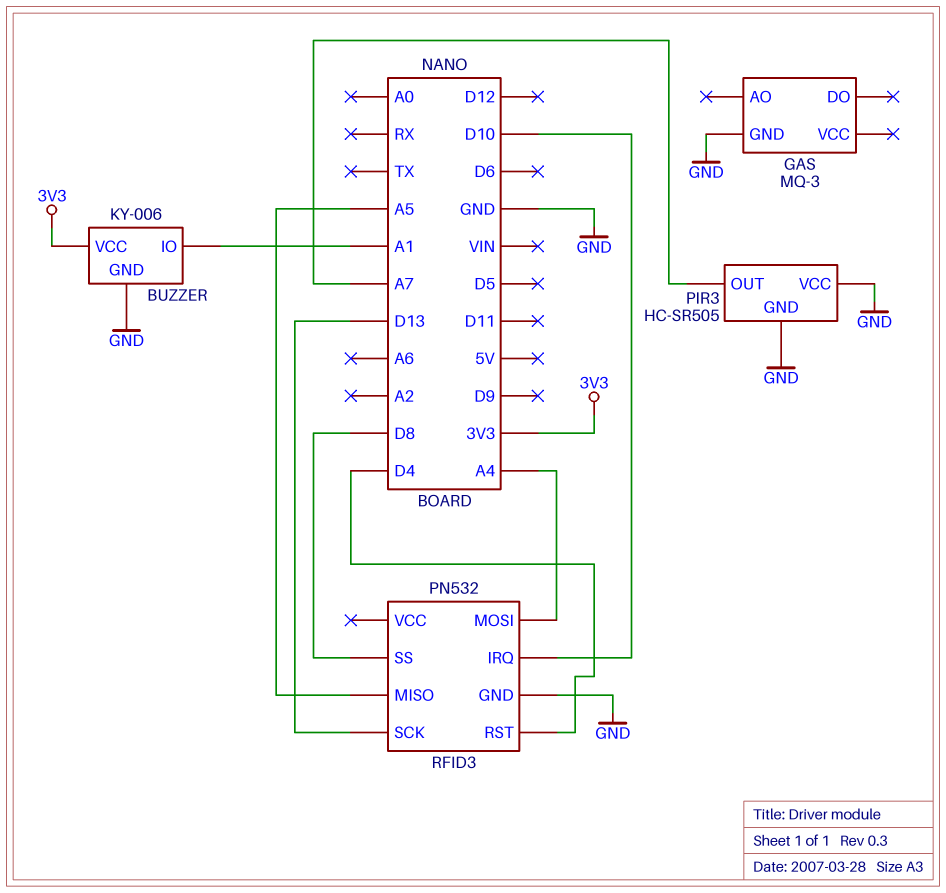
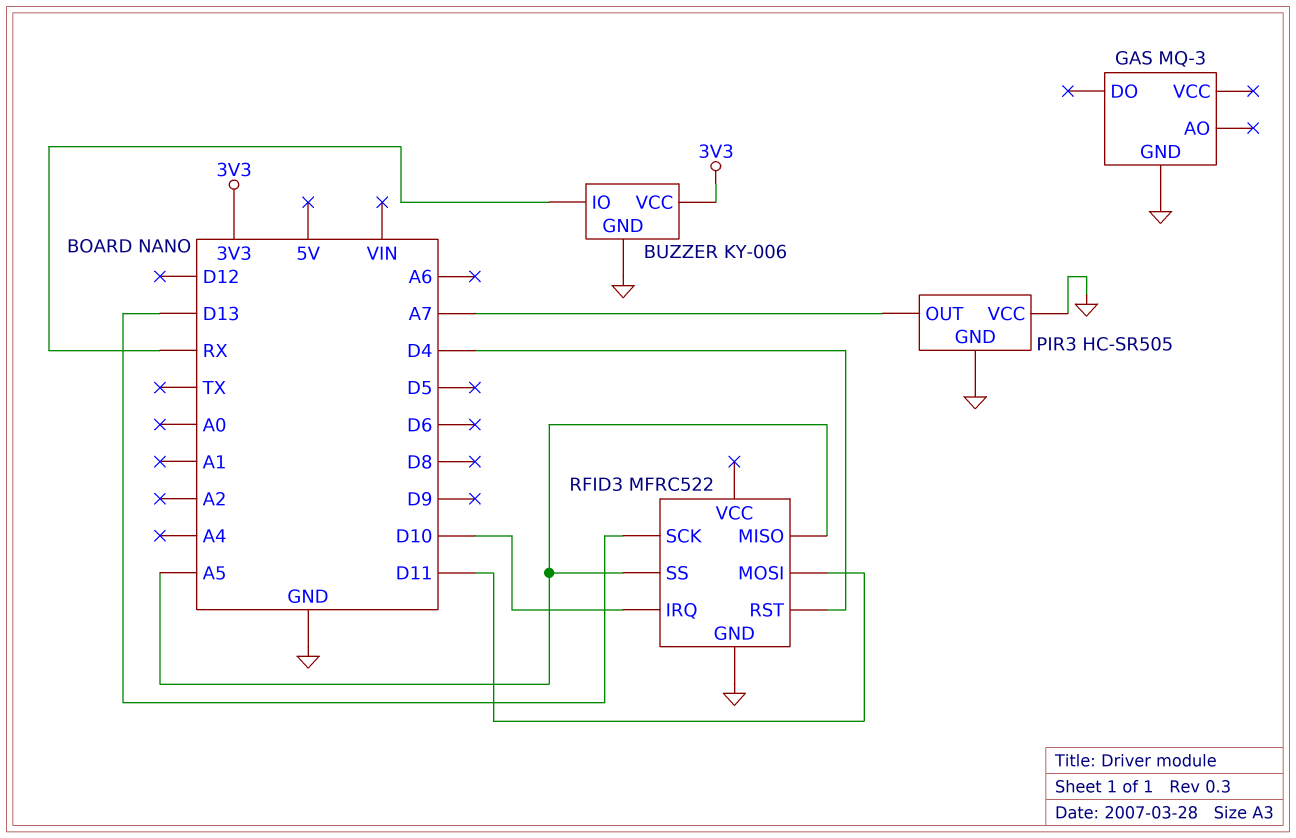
BUZZER pin IO: A1 -> RX
RFID3: PN532 -> MFRC522
RFID3 pin MOSI: A4 -> D11
RFID3 pin SS: D8 -> A5

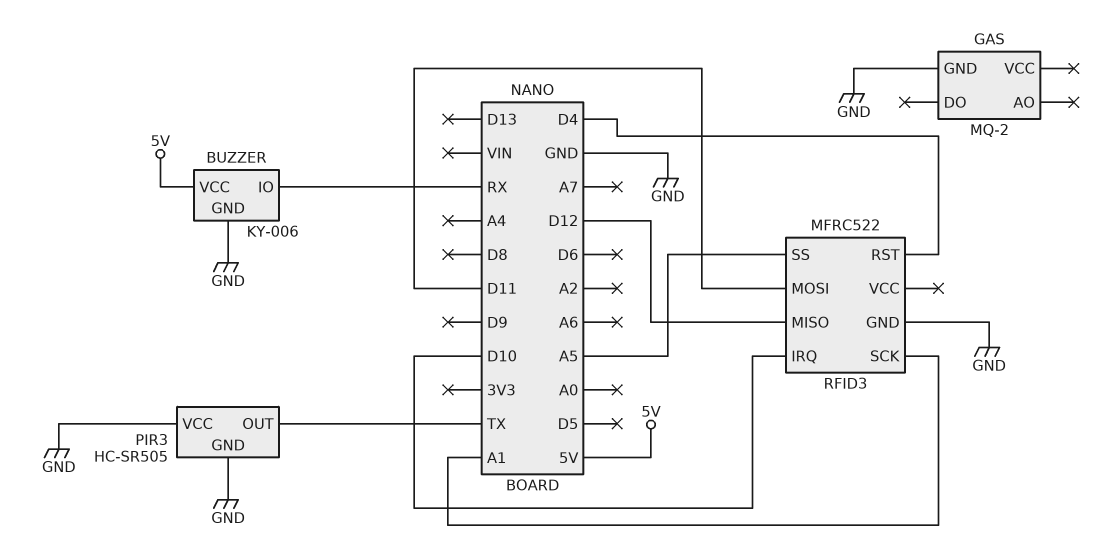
BUZZER pin VCC: 3V3 -> 5V
GAS: MQ-3 -> MQ-2
PIR3 pin OUT: A7 -> TX
RFID3 pin MISO: A5 -> D12
RFID3 pin SCK: D13 -> A1

